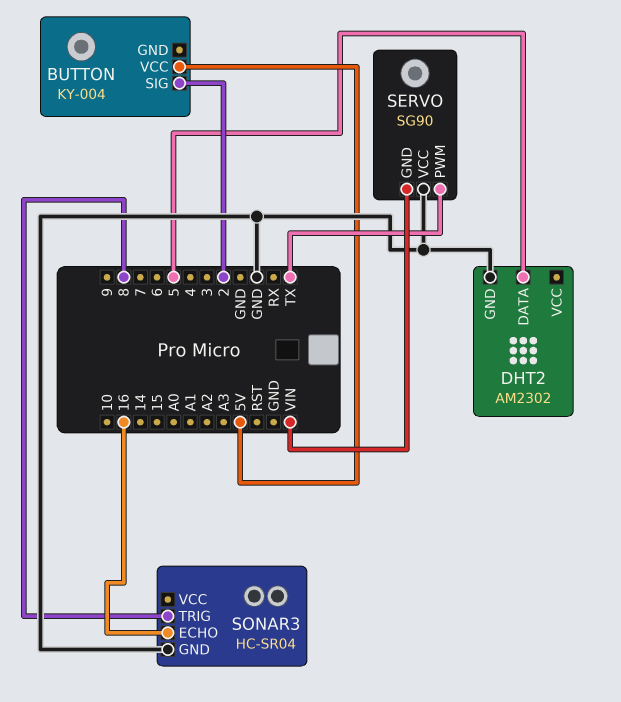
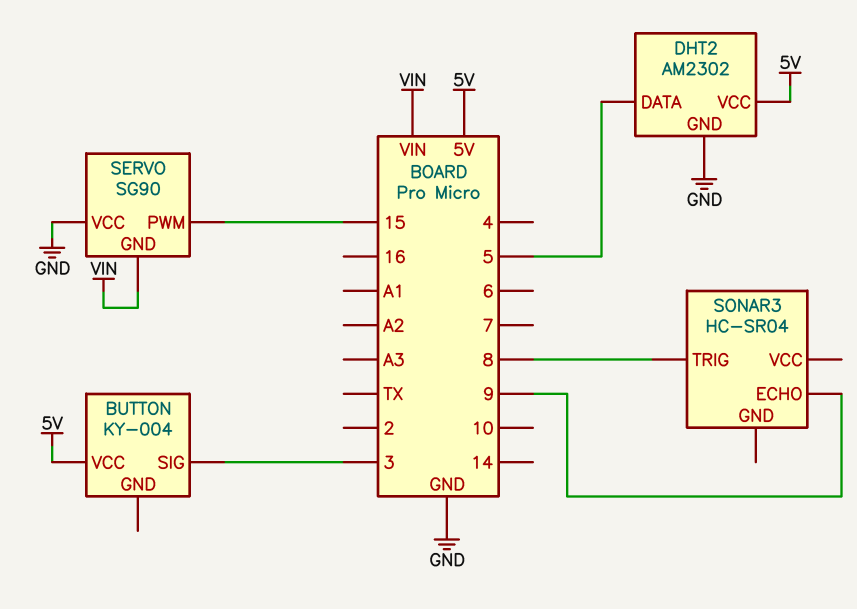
BUTTON pin SIG: 2 -> 3
DHT2 pin VCC: none -> 5V
SERVO pin PWM: TX -> 15
SONAR3 pin ECHO: 16 -> 9
SONAR3 pin GND: GND -> none

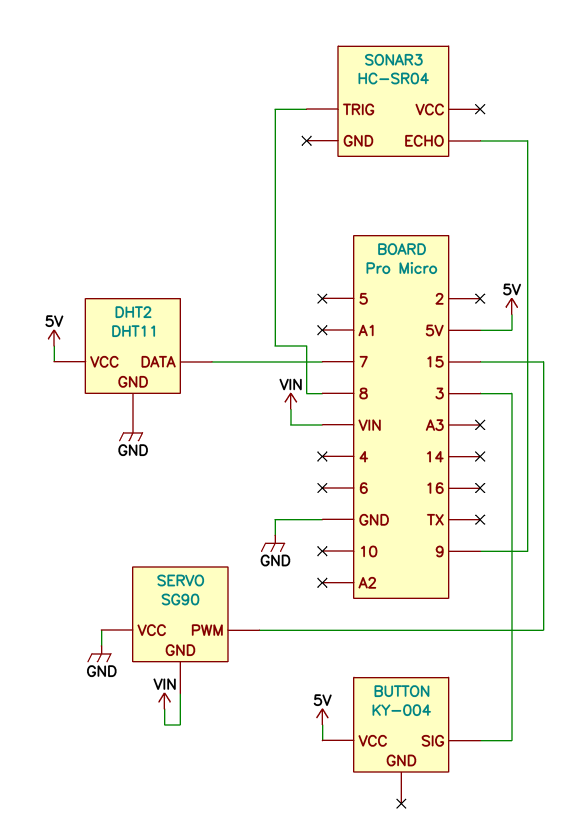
DHT2: AM2302 -> DHT11
DHT2 pin DATA: 5 -> 7

